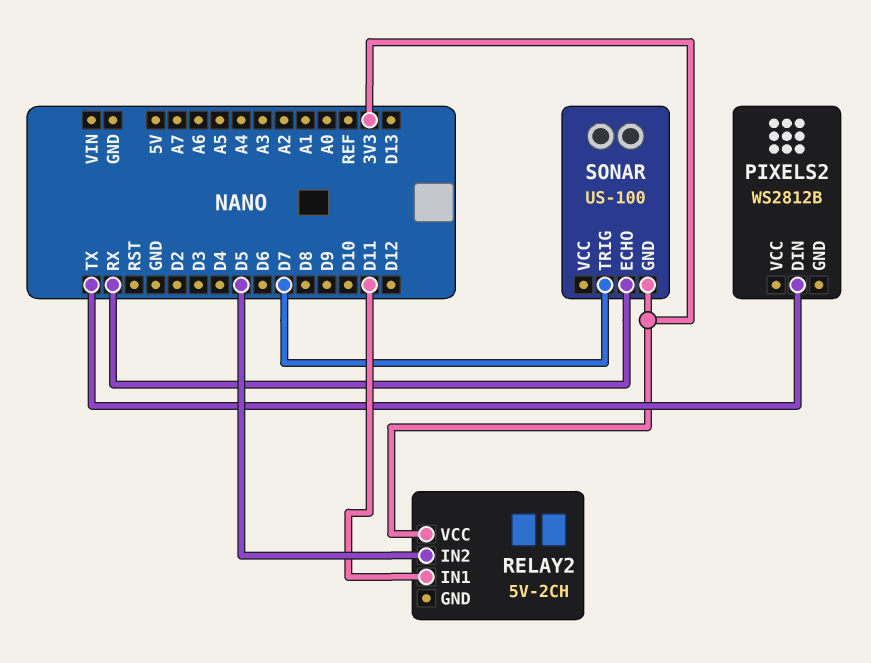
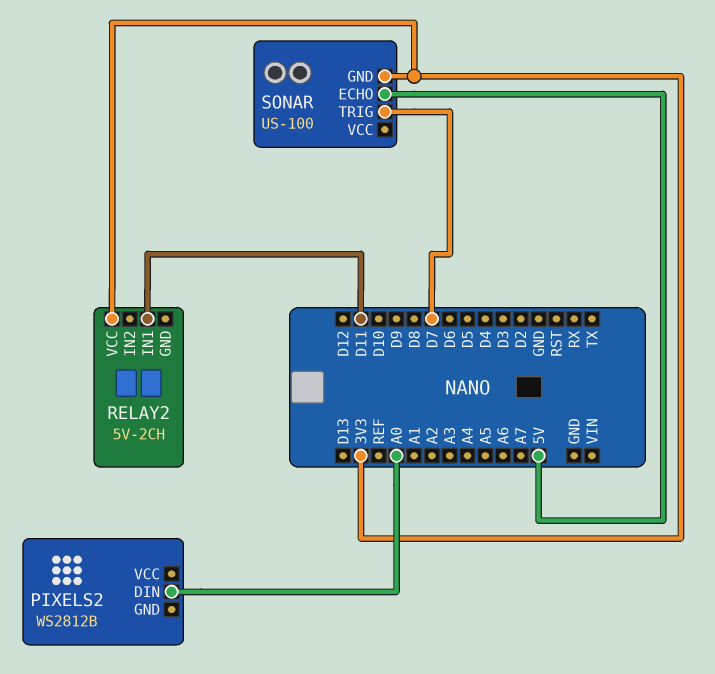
PIXELS2 pin DIN: TX -> A0
RELAY2 pin IN2: D5 -> none
SONAR pin ECHO: RX -> 5V

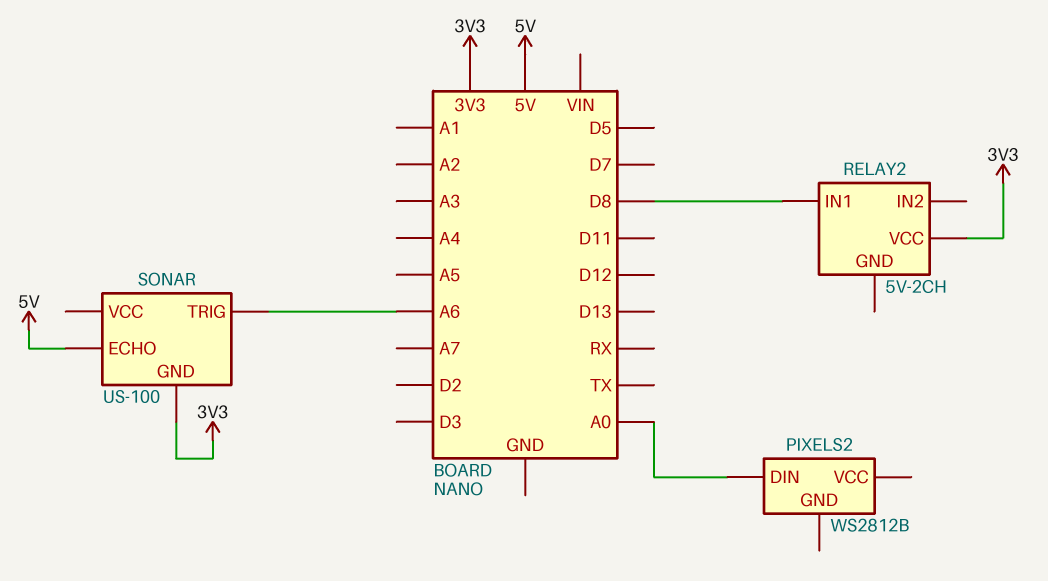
RELAY2 pin IN1: D11 -> D8
SONAR pin TRIG: D7 -> A6

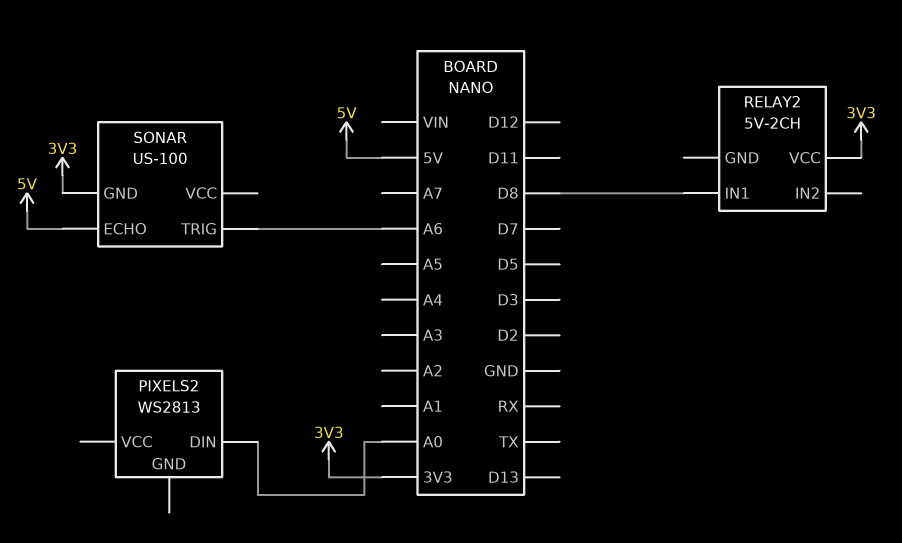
PIXELS2: WS2812B -> WS2813

